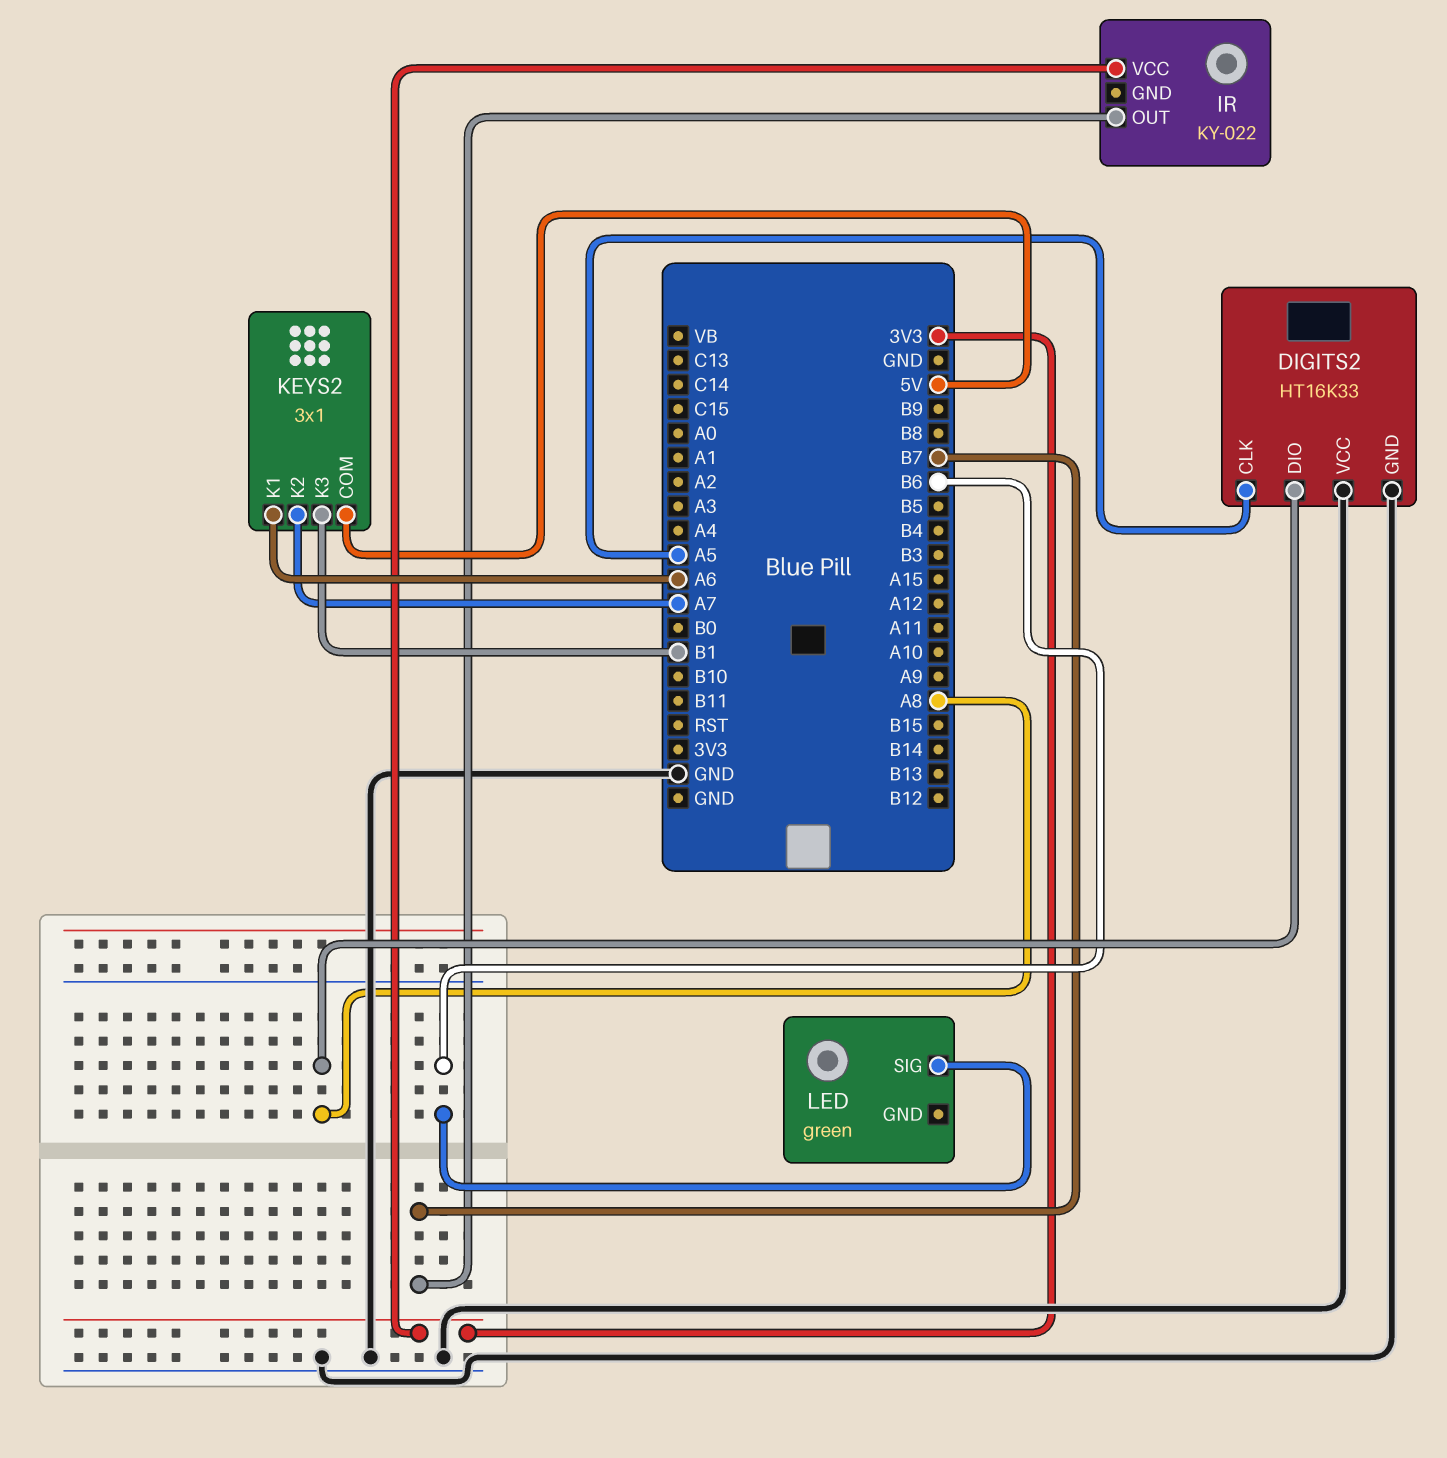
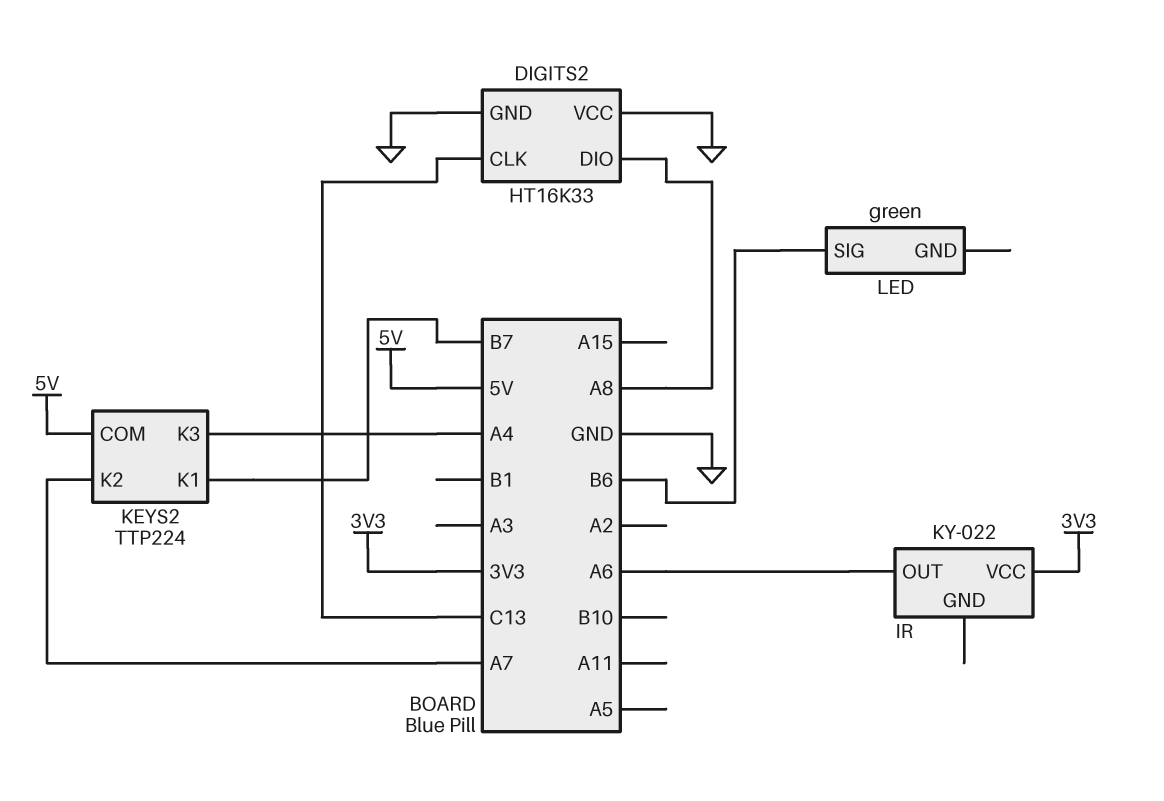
DIGITS2 pin CLK: A5 -> C13
IR pin OUT: B7 -> A6
KEYS2: 3x1 -> TTP224
KEYS2 pin K1: A6 -> B7
KEYS2 pin K3: B1 -> A4

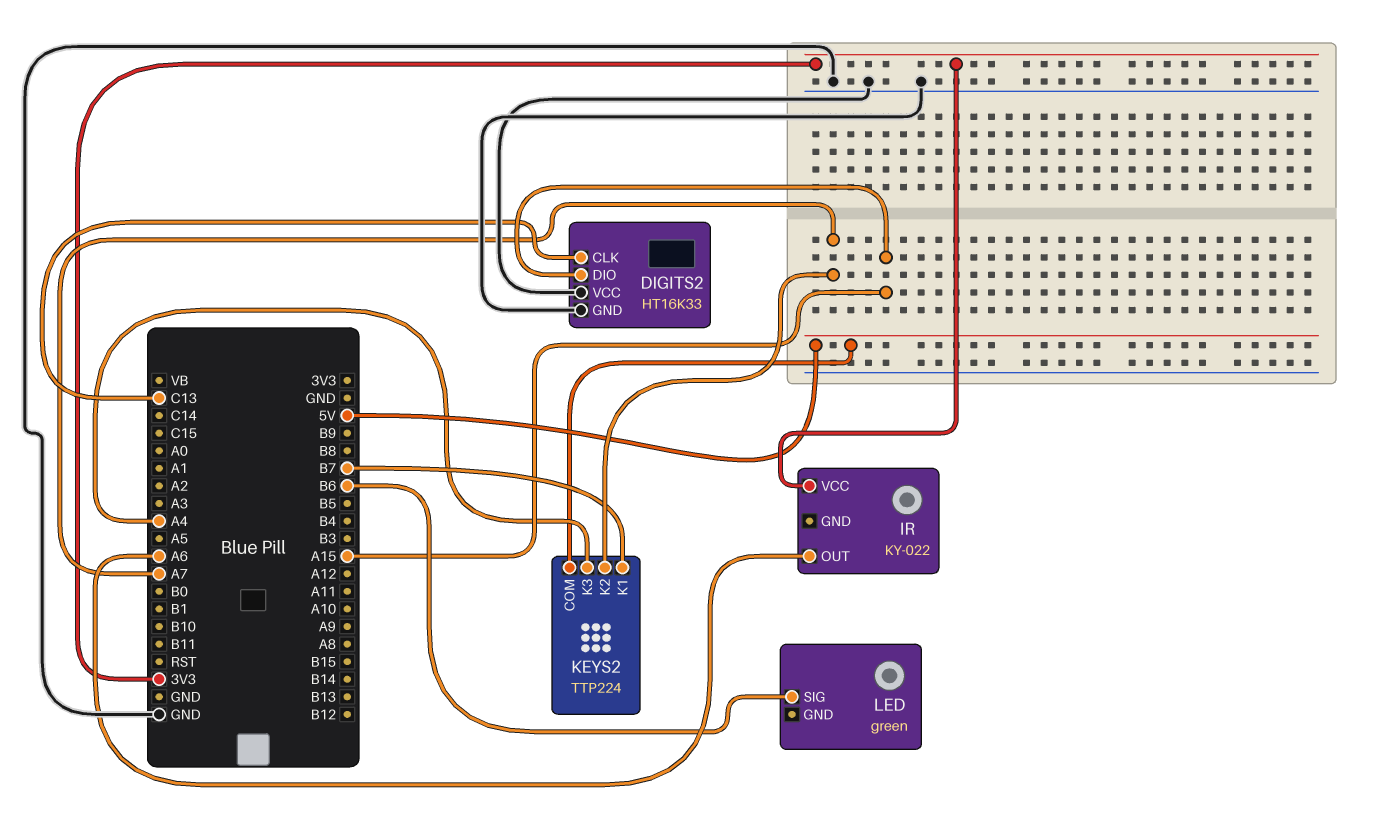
DIGITS2 pin DIO: A8 -> A15

